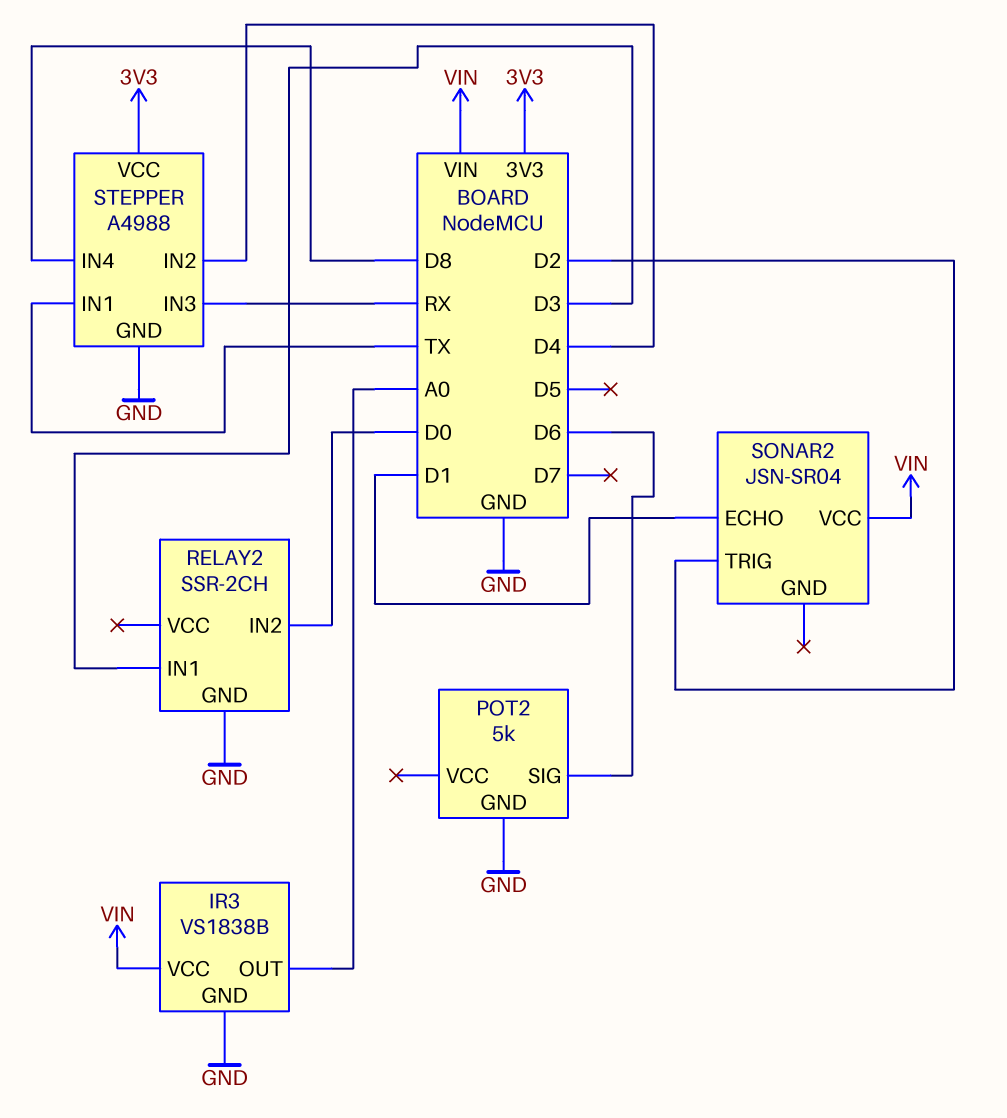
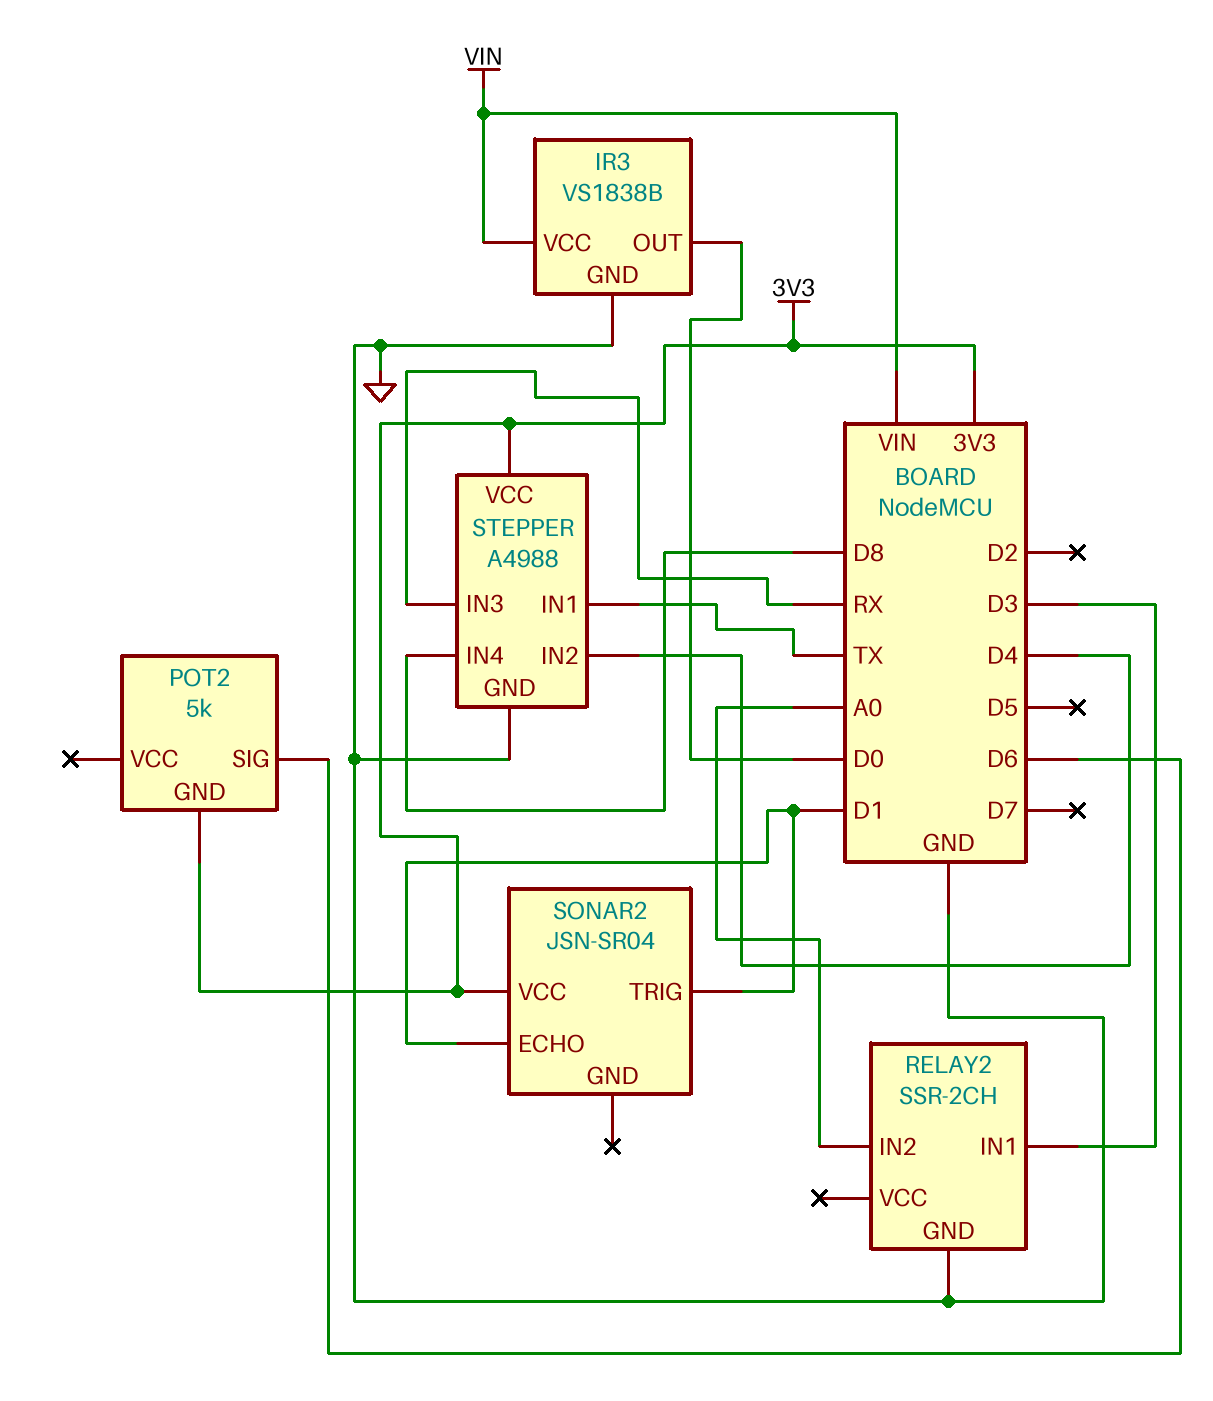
IR3 pin OUT: A0 -> D0
POT2 pin GND: GND -> 3V3
RELAY2 pin IN2: D0 -> A0
SONAR2 pin TRIG: D2 -> D1
SONAR2 pin VCC: VIN -> 3V3

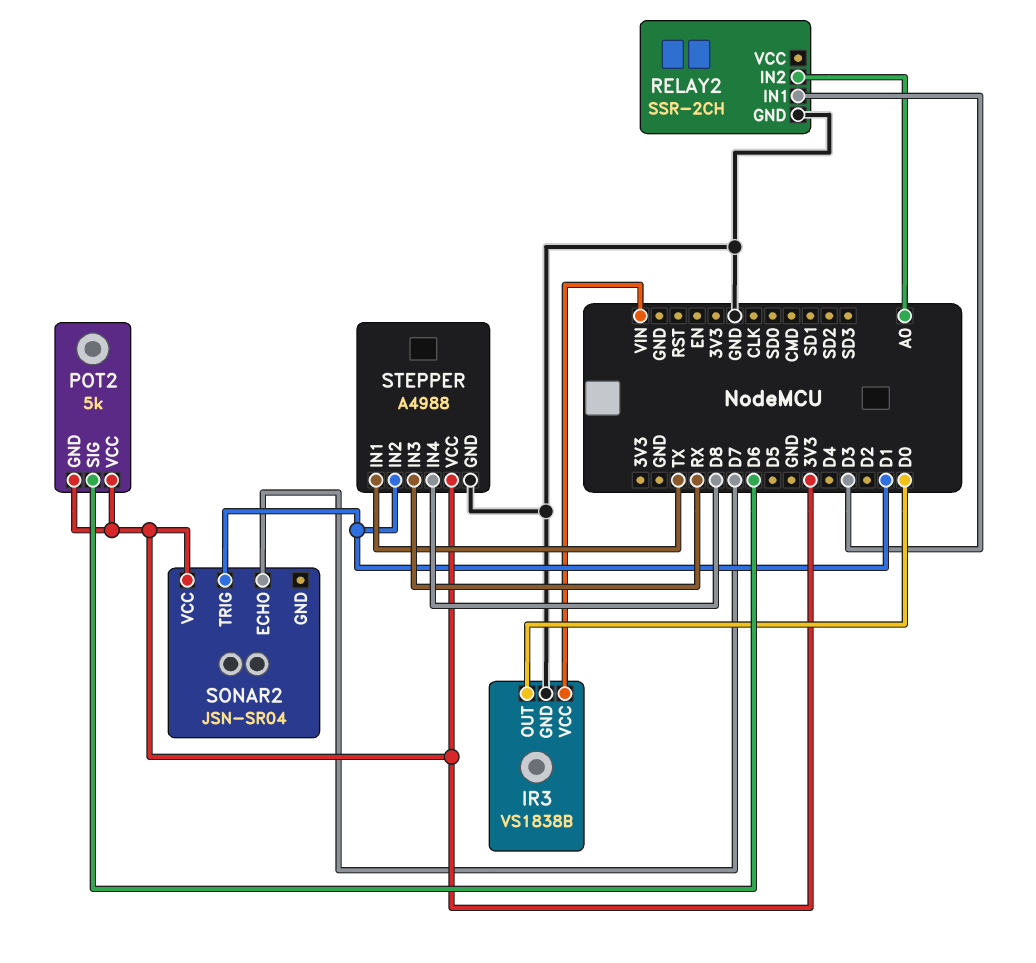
POT2 pin VCC: none -> 3V3
SONAR2 pin ECHO: D1 -> D7
STEPPER pin IN2: D4 -> D1

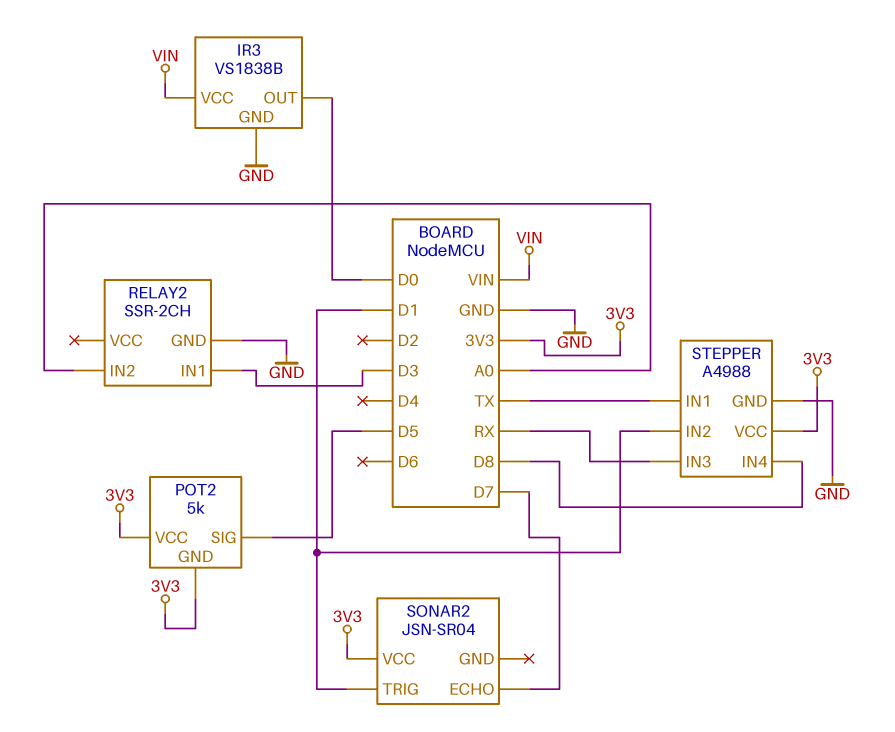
POT2 pin SIG: D6 -> D5

